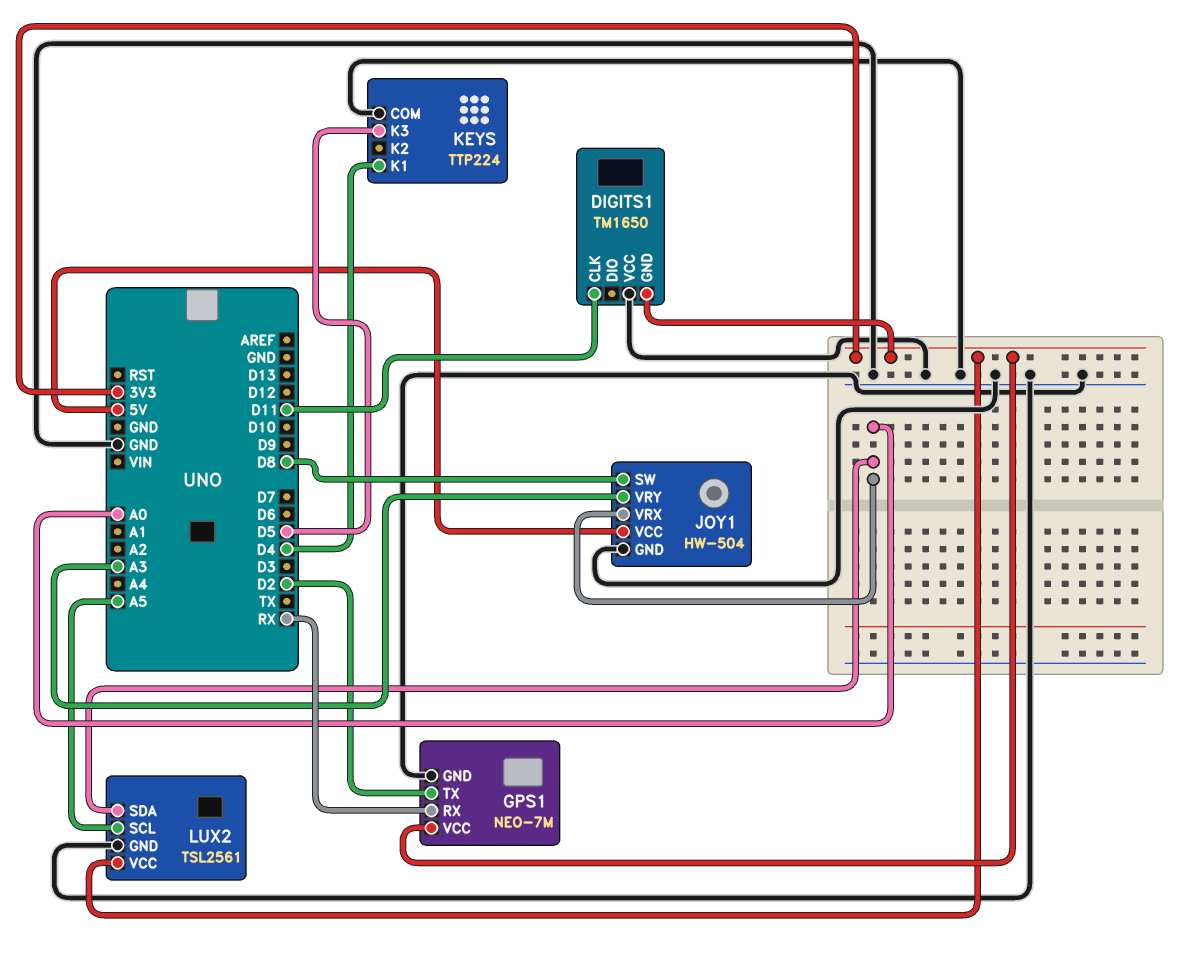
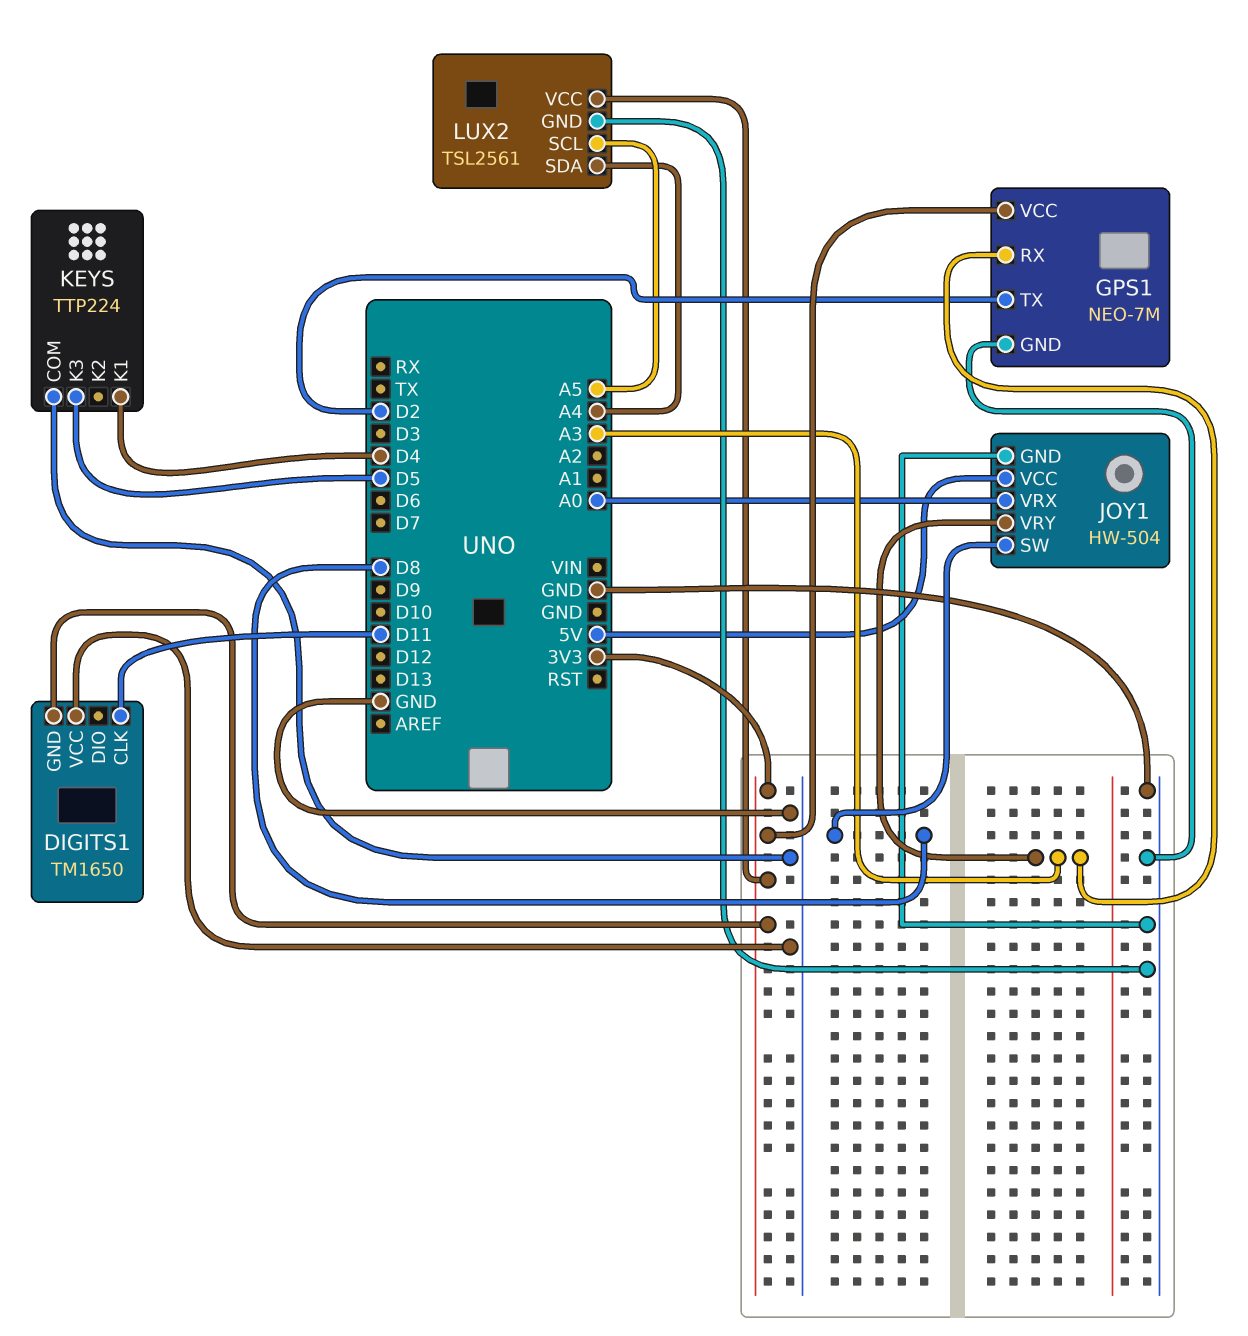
GPS1 pin RX: RX -> A3
LUX2 pin SDA: A0 -> A4

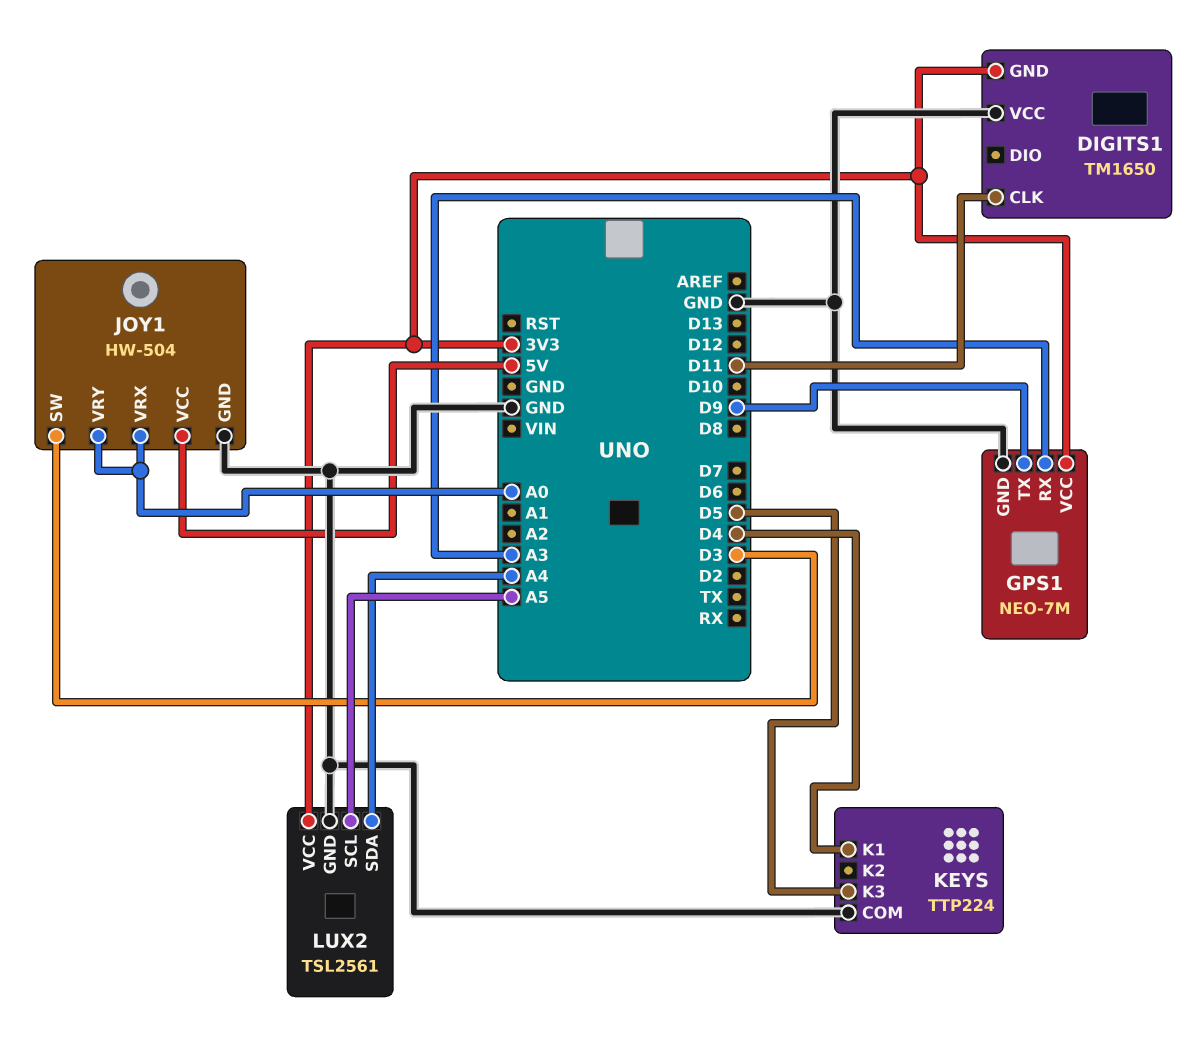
GPS1 pin TX: D2 -> D9
JOY1 pin SW: D8 -> D3
JOY1 pin VRY: A3 -> A0

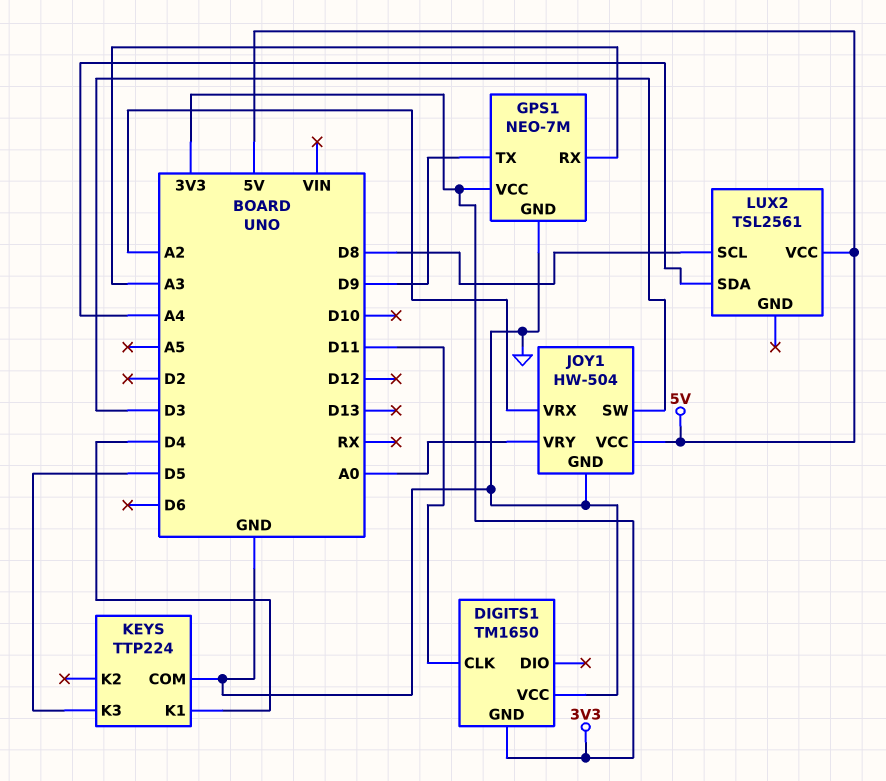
JOY1 pin VRX: A0 -> A2
LUX2 pin GND: GND -> none
LUX2 pin SCL: A5 -> D8
LUX2 pin VCC: 3V3 -> 5V

